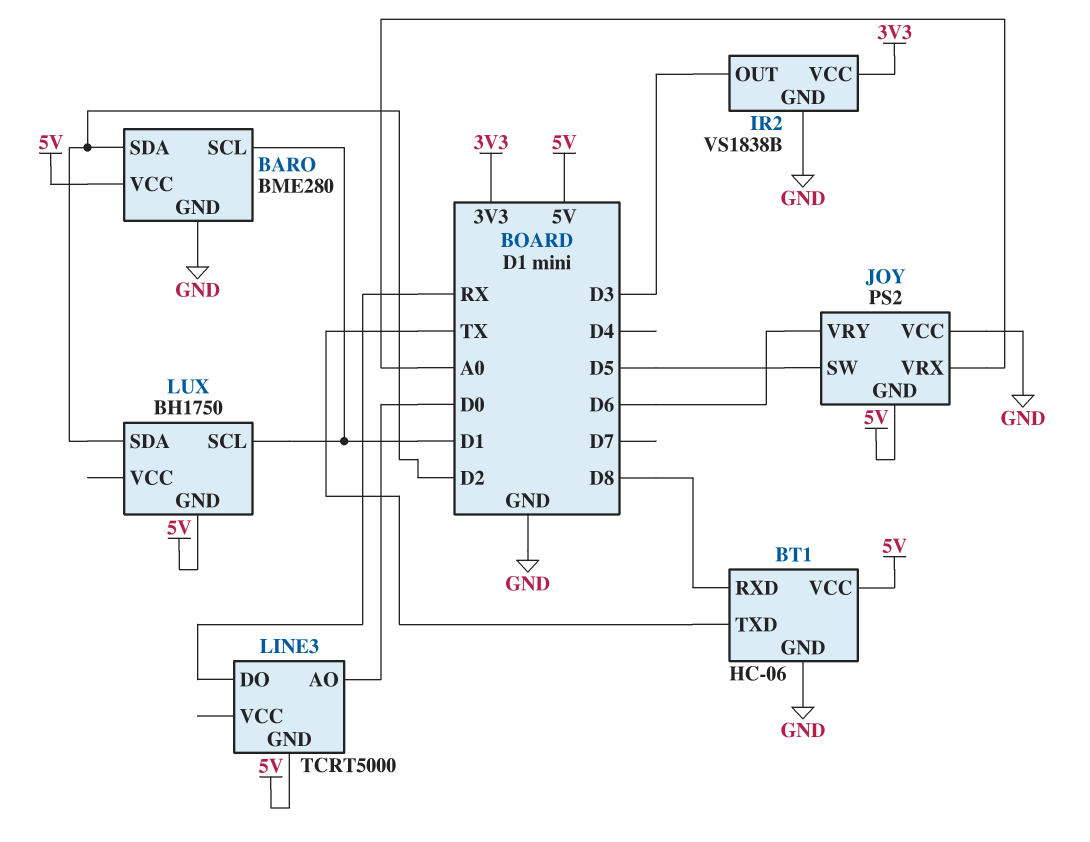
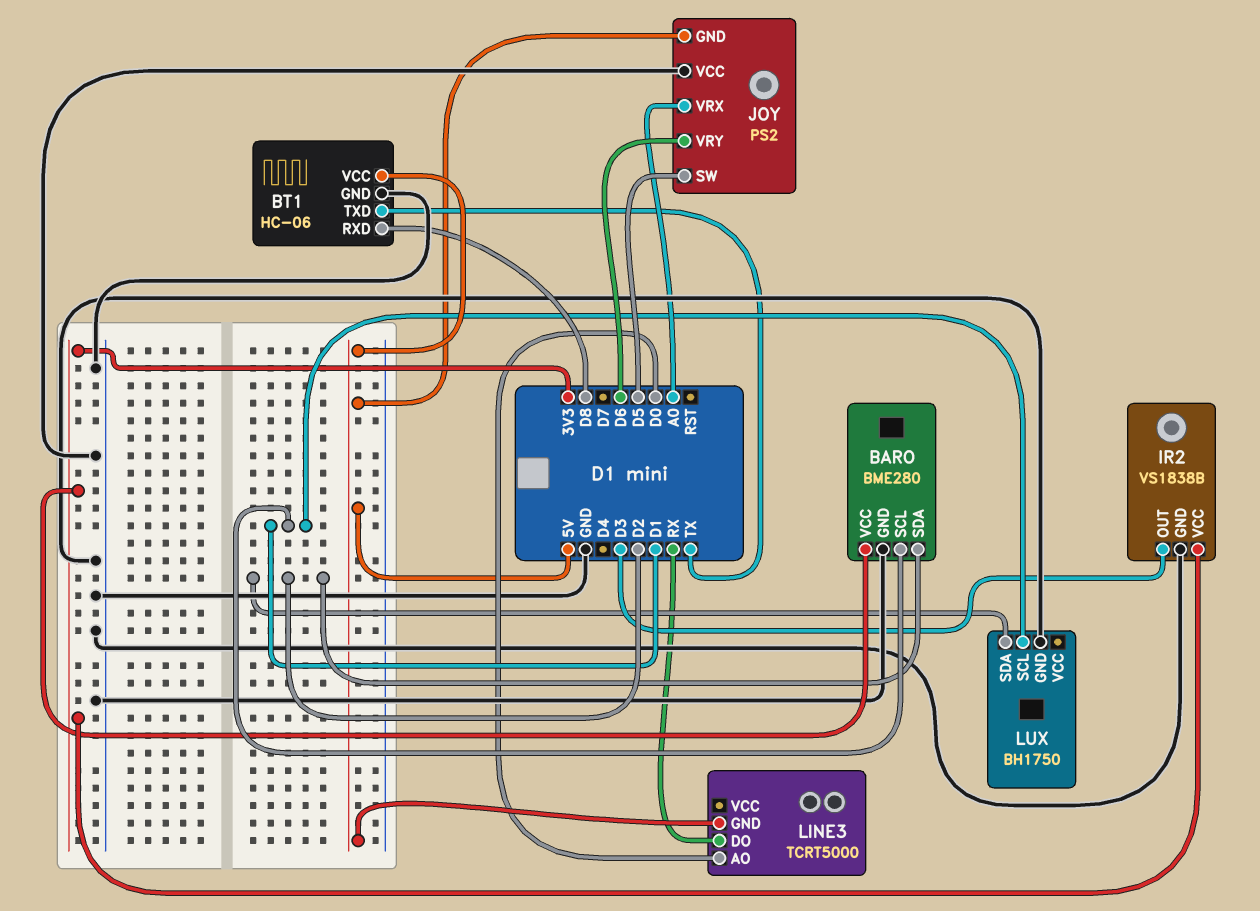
BARO pin VCC: 5V -> 3V3
LUX pin GND: 5V -> GND

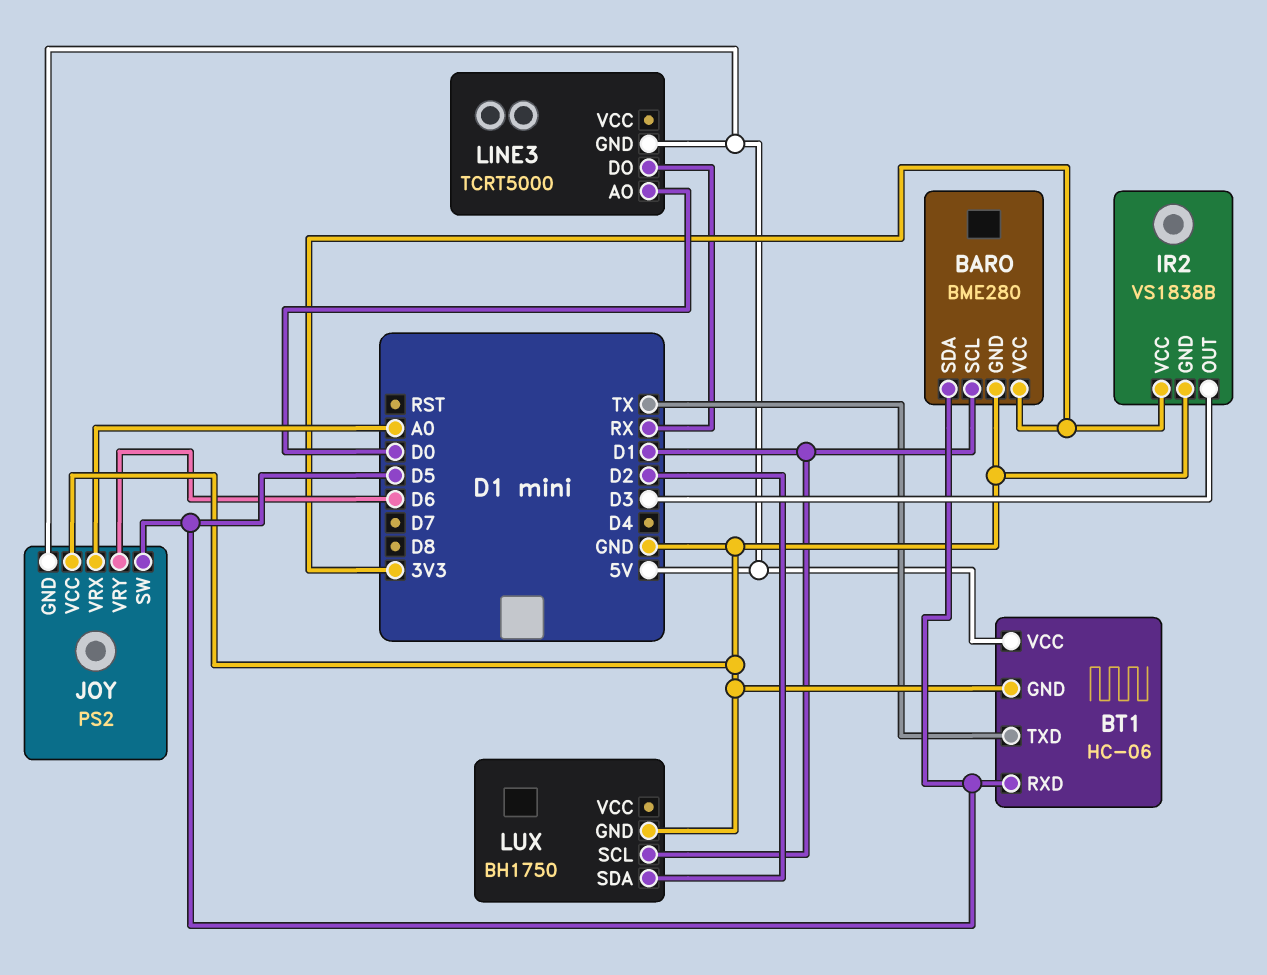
BARO pin SDA: D2 -> D5
BT1 pin RXD: D8 -> D5

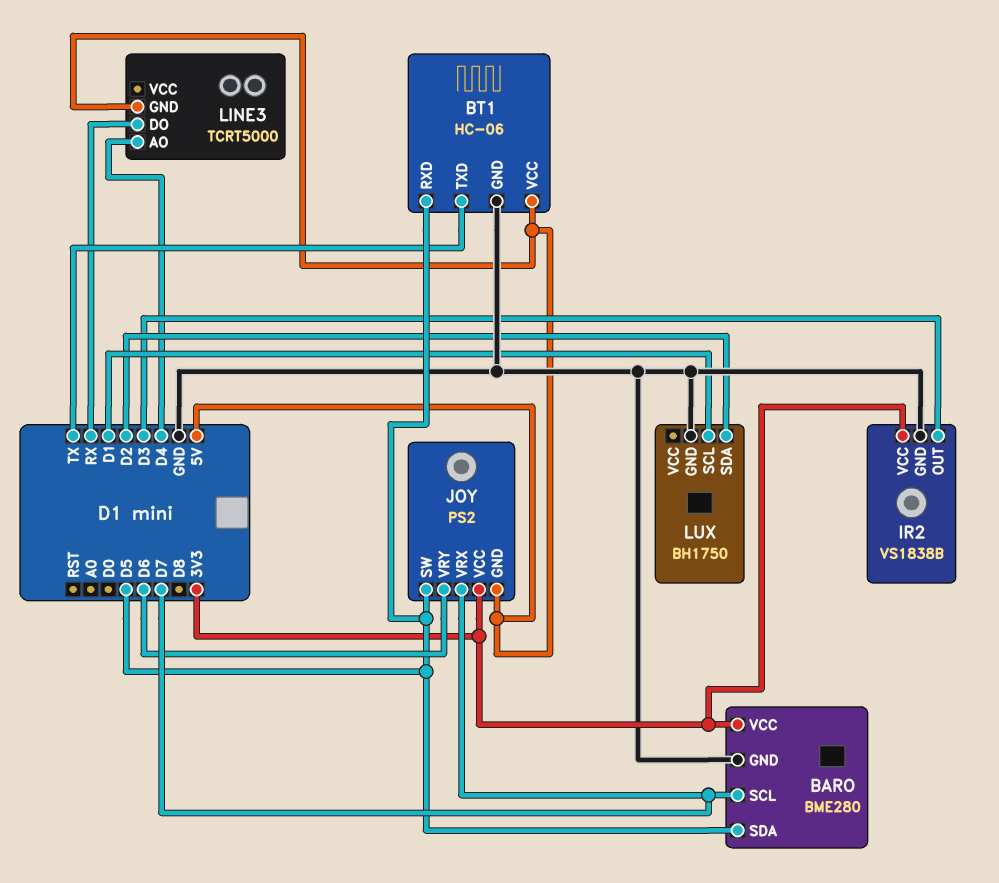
BARO pin SCL: D1 -> D7
JOY pin VCC: GND -> 3V3
JOY pin VRX: A0 -> D7
LINE3 pin AO: D0 -> D4

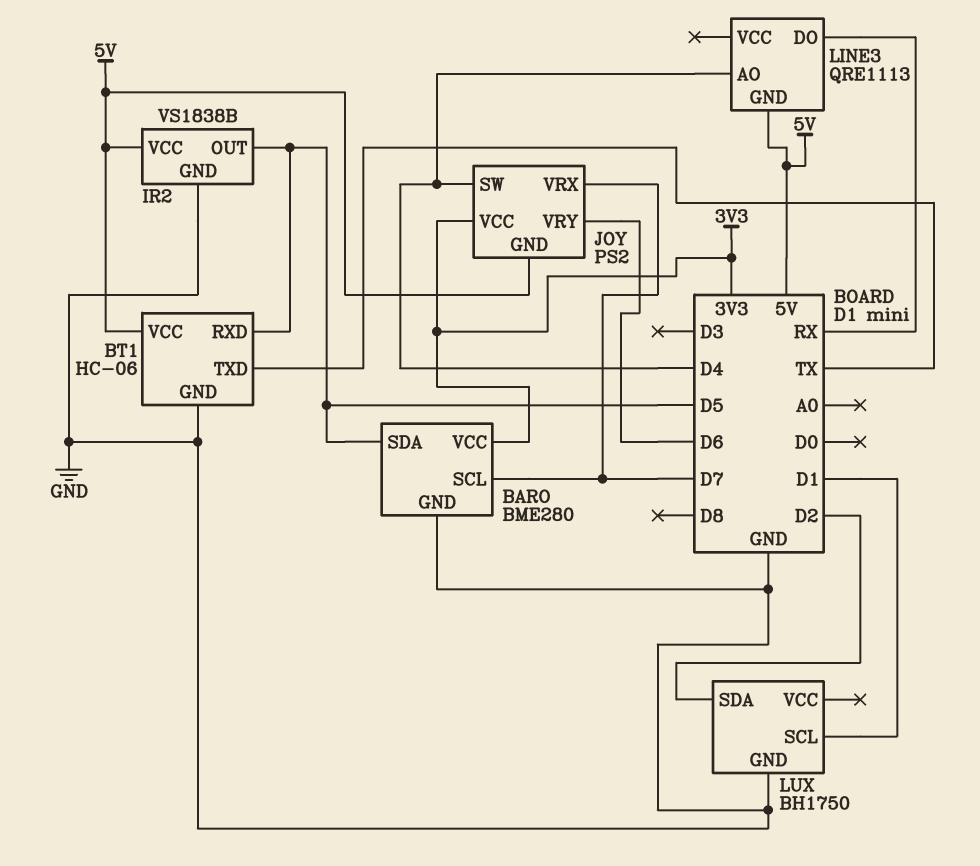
IR2 pin OUT: D3 -> D5
IR2 pin VCC: 3V3 -> 5V
JOY pin SW: D5 -> D4
LINE3: TCRT5000 -> QRE1113

